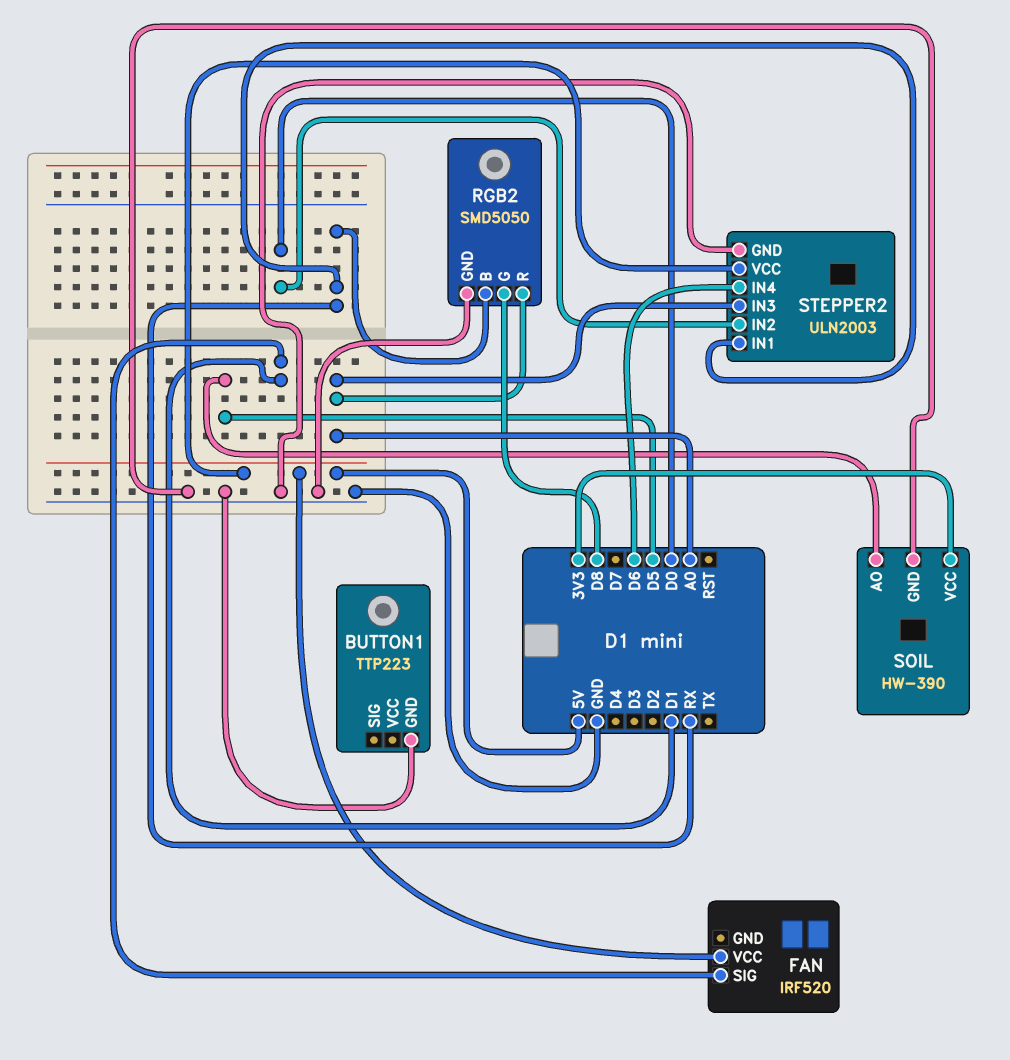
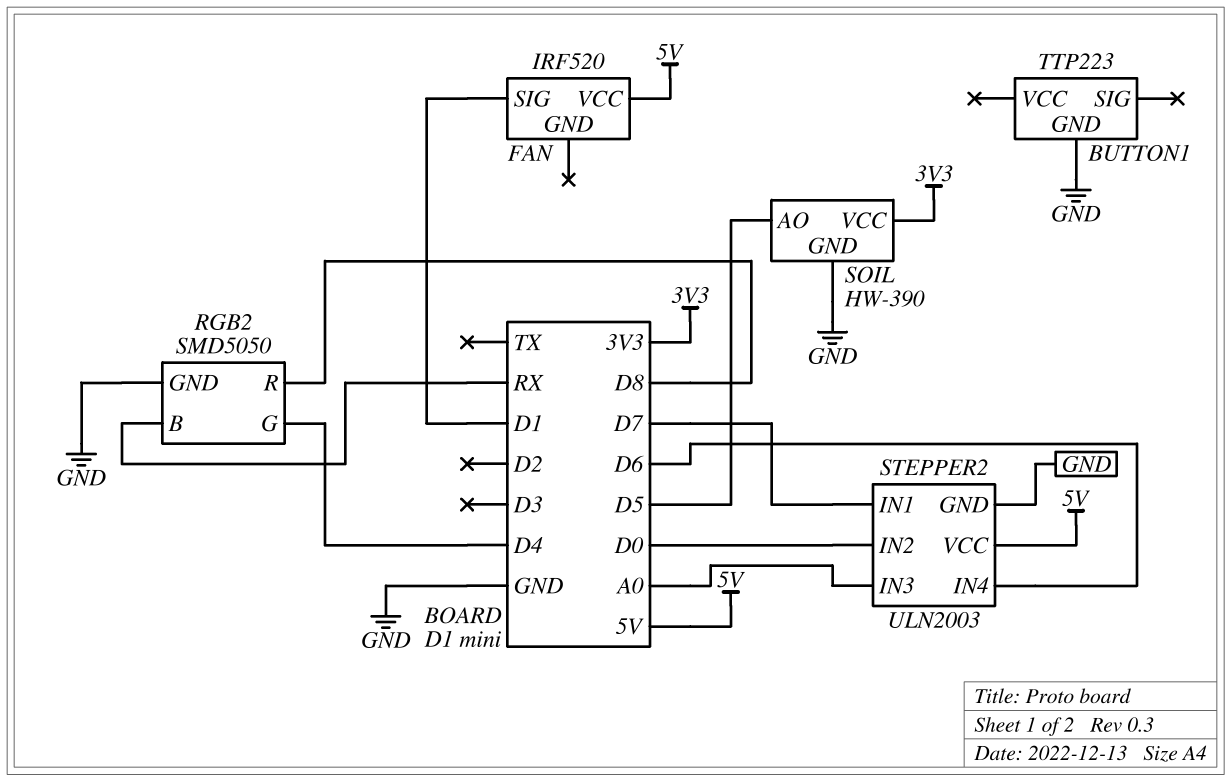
RGB2 pin G: D8 -> D4
RGB2 pin R: A0 -> D8
STEPPER2 pin IN1: RX -> D7

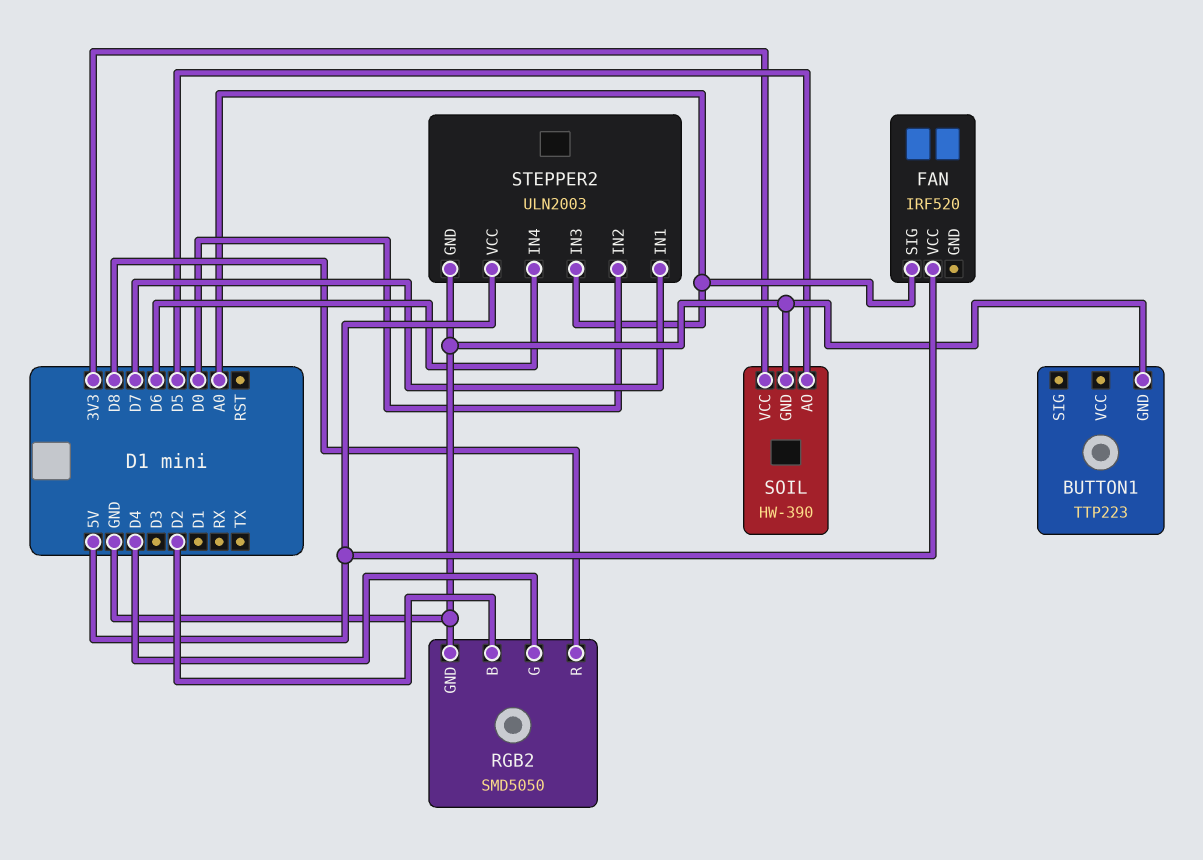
FAN pin SIG: D1 -> A0
RGB2 pin B: RX -> D2

